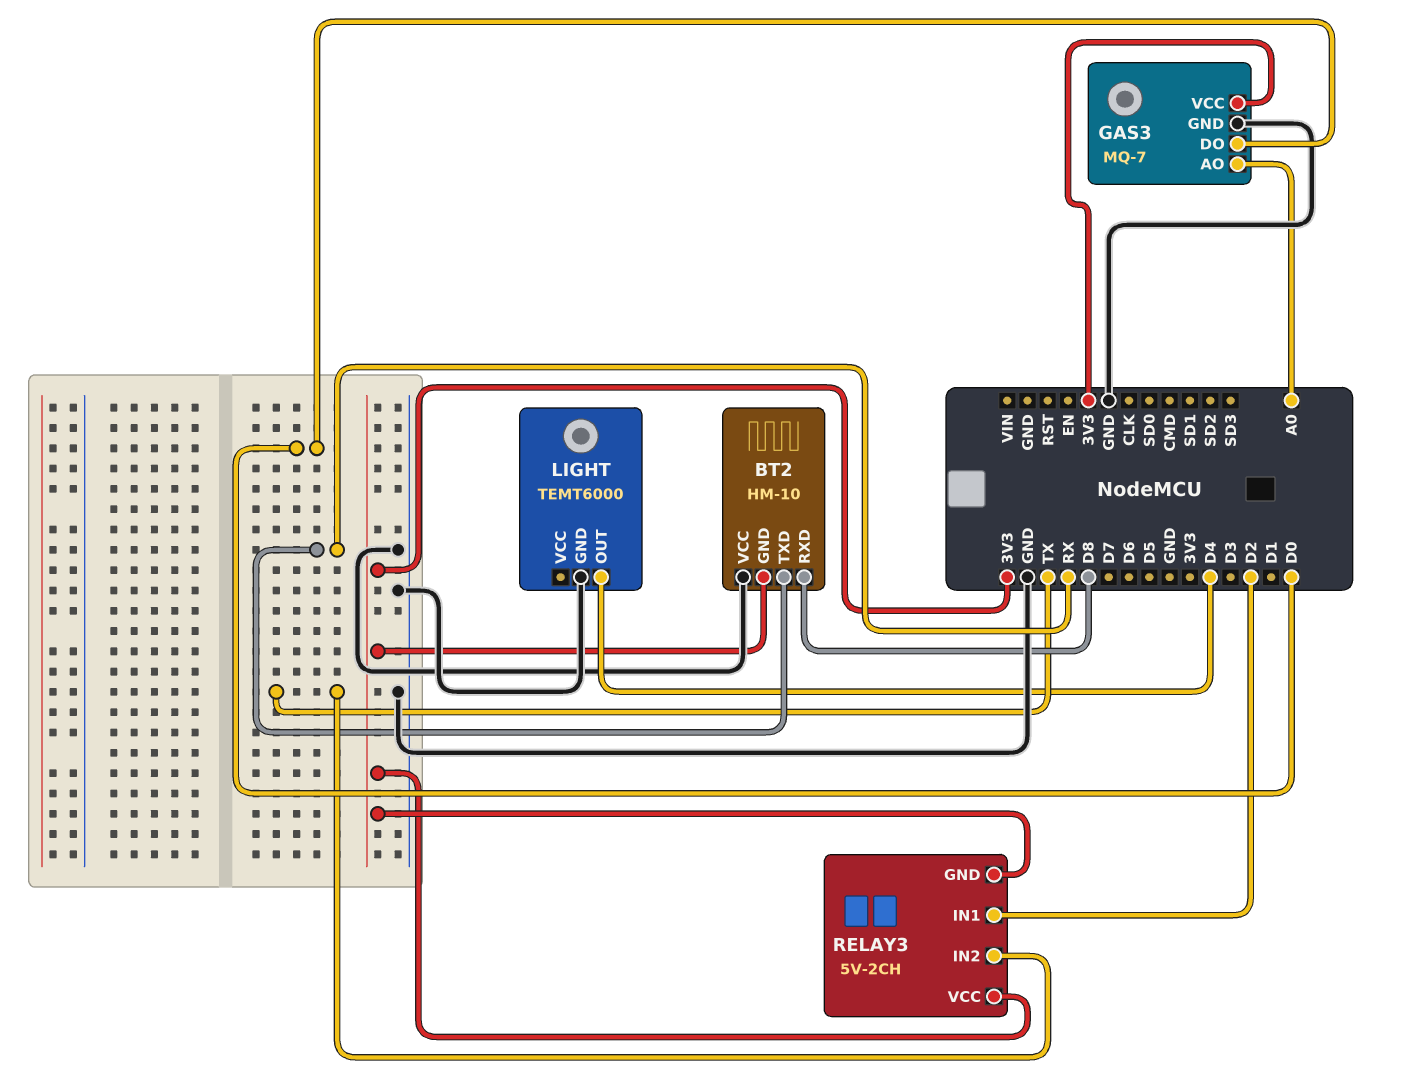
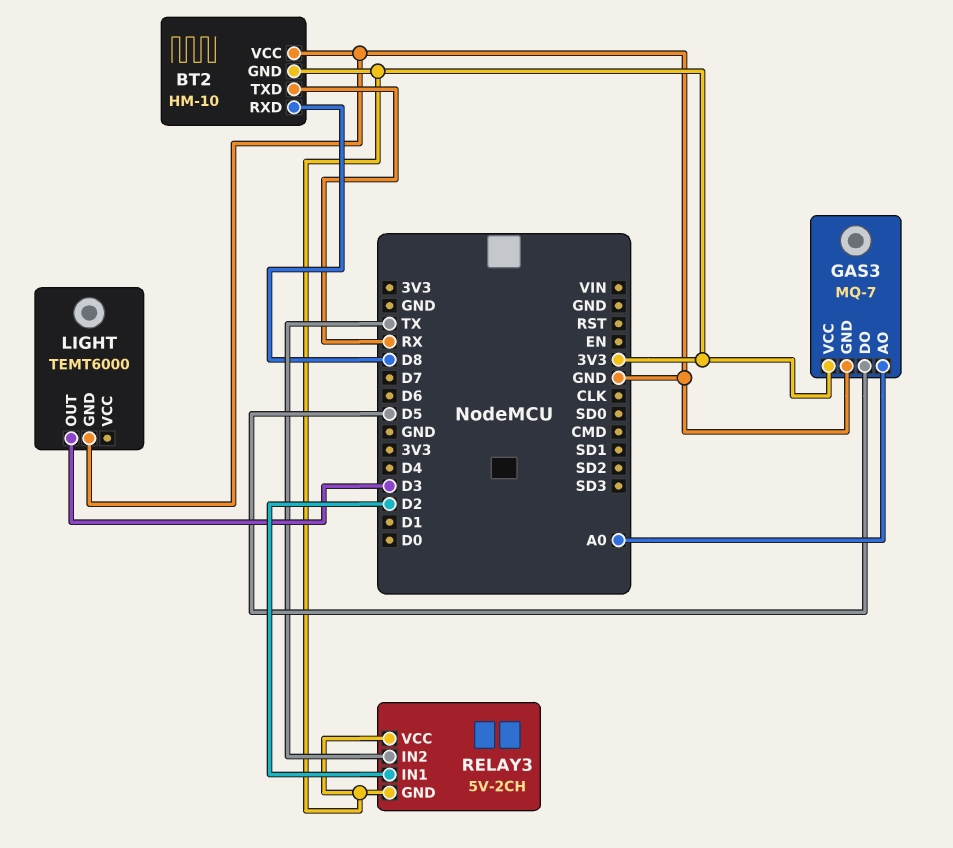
GAS3 pin DO: D0 -> D5
LIGHT pin OUT: D4 -> D3

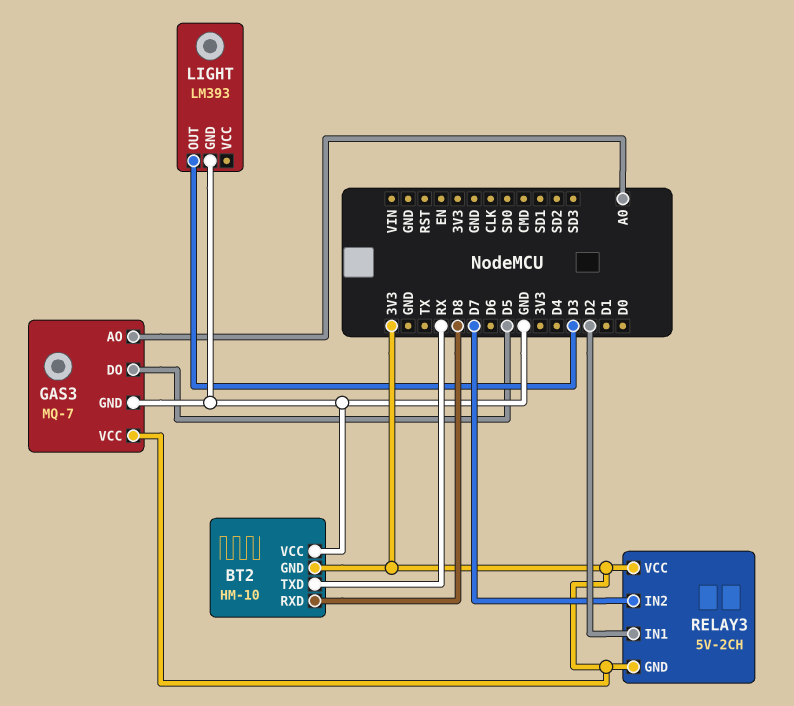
LIGHT: TEMT6000 -> LM393
RELAY3 pin IN2: TX -> D7

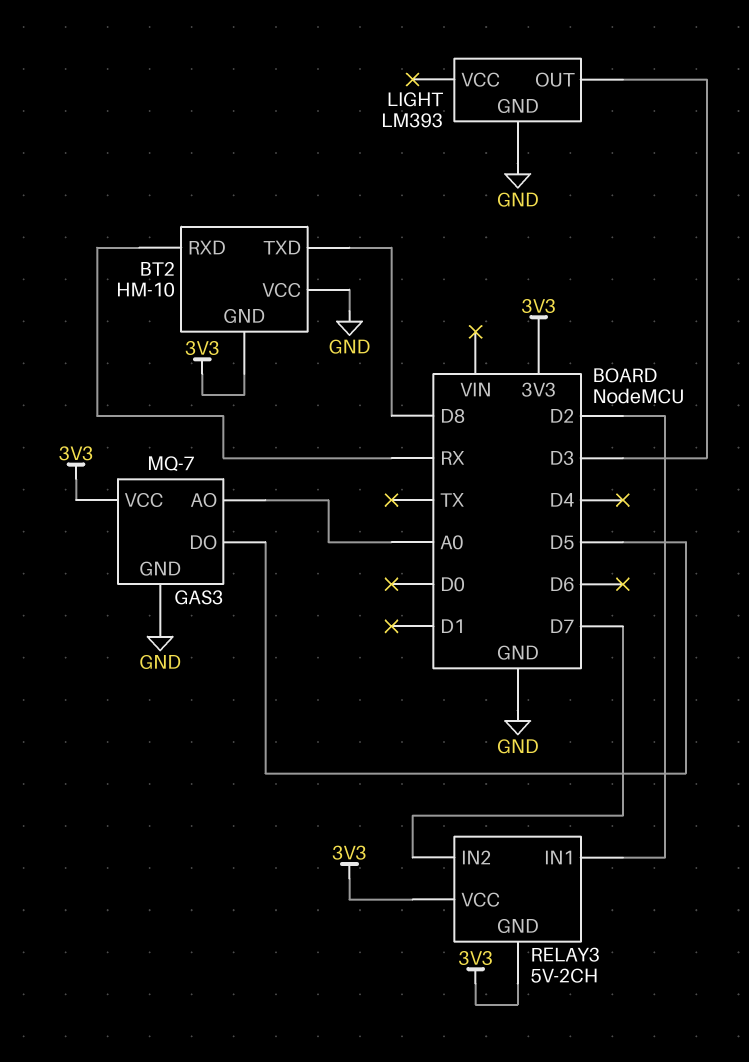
BT2 pin RXD: D8 -> RX
BT2 pin TXD: RX -> D8

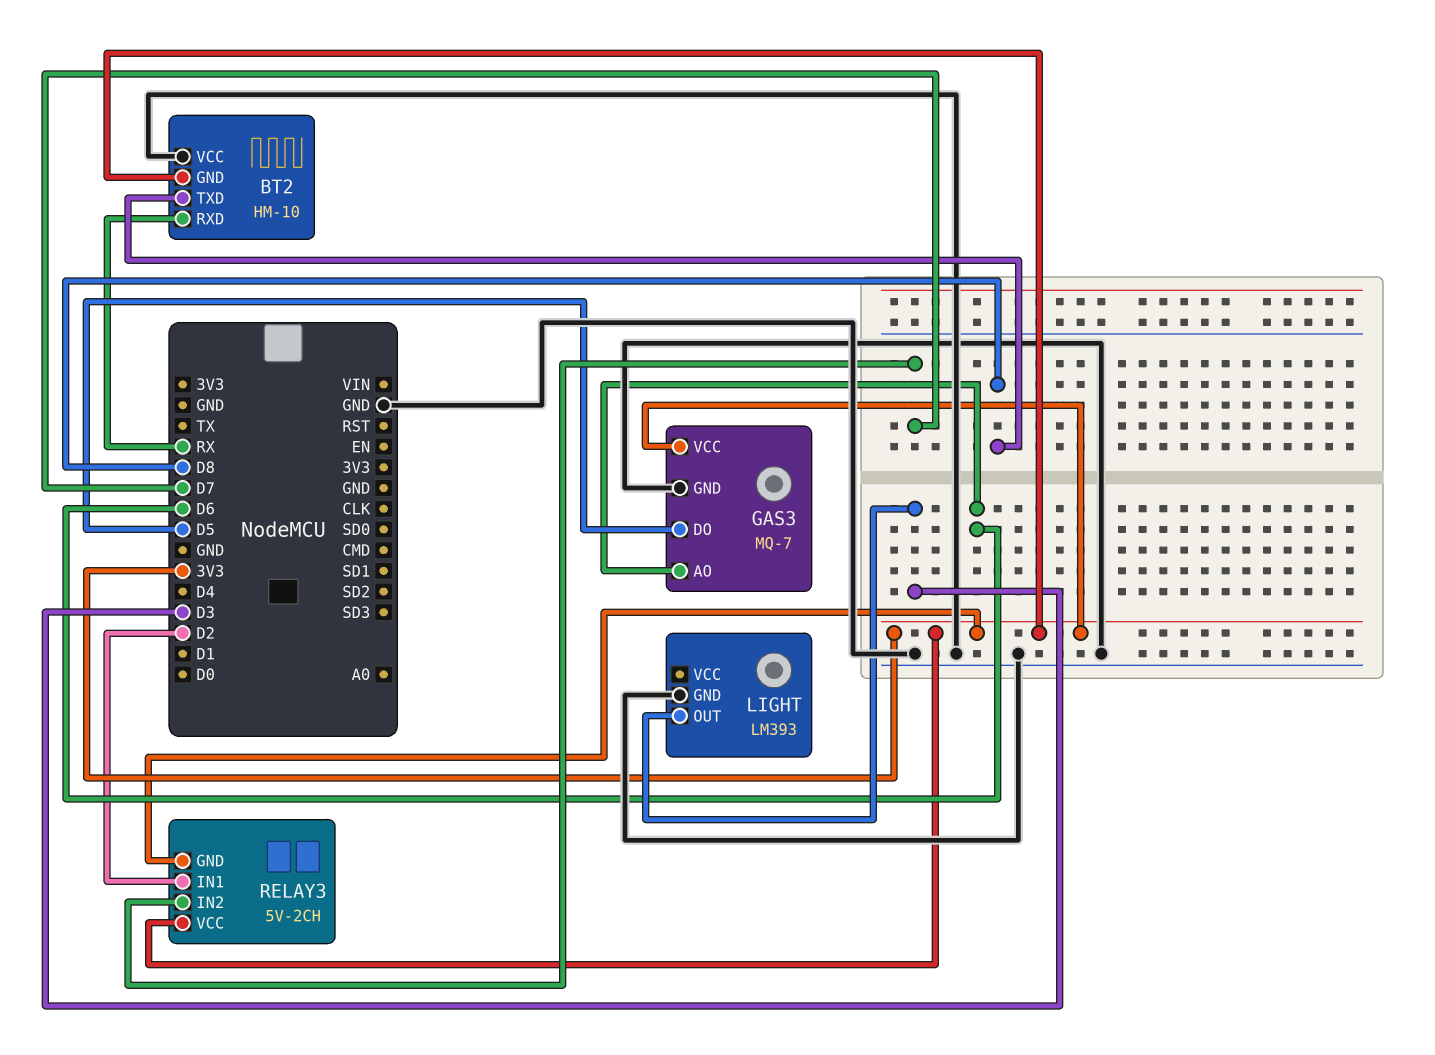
GAS3 pin AO: A0 -> D6

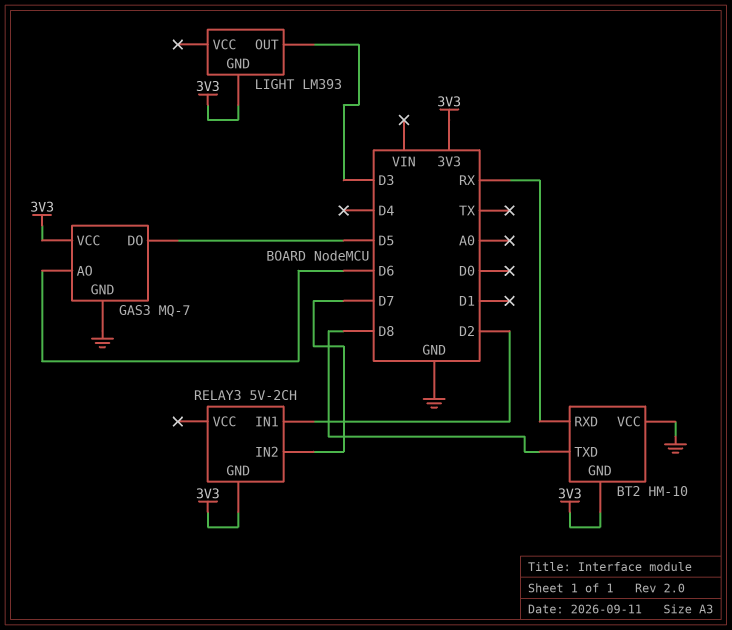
LIGHT pin GND: GND -> 3V3
RELAY3 pin VCC: 3V3 -> none

